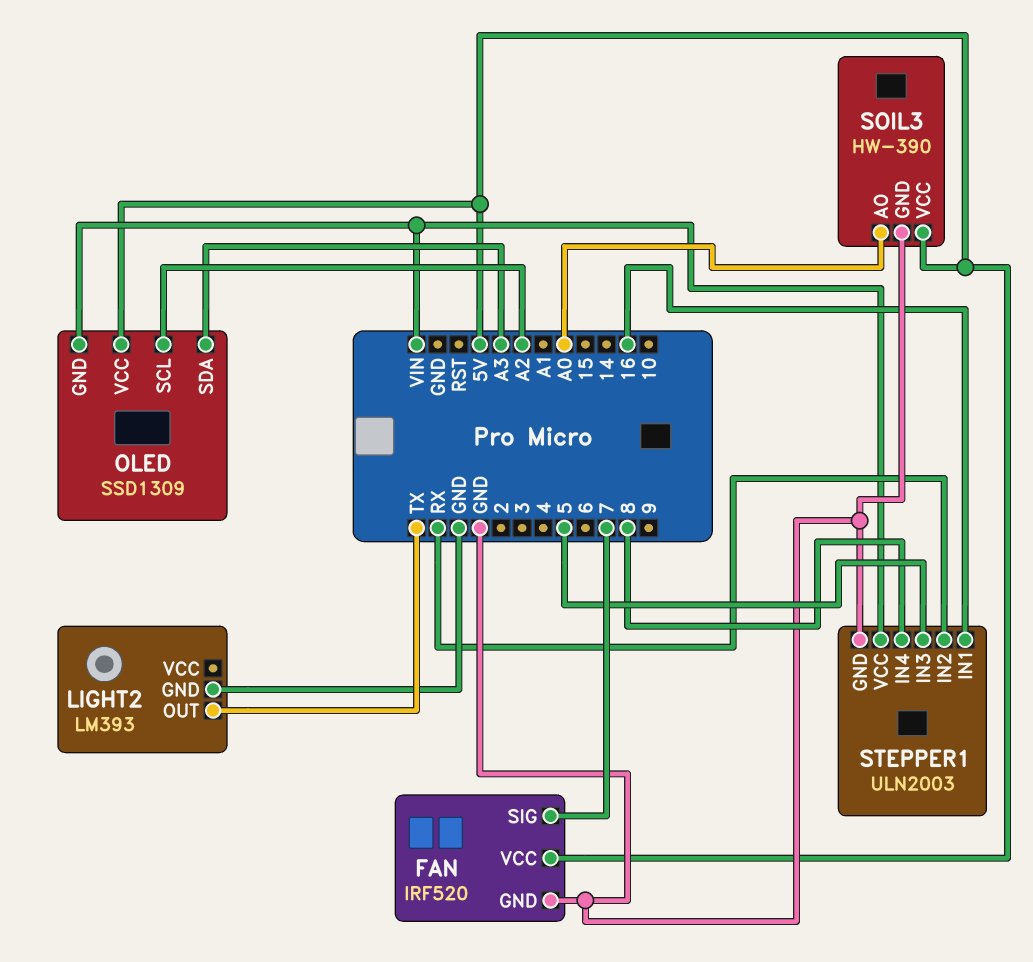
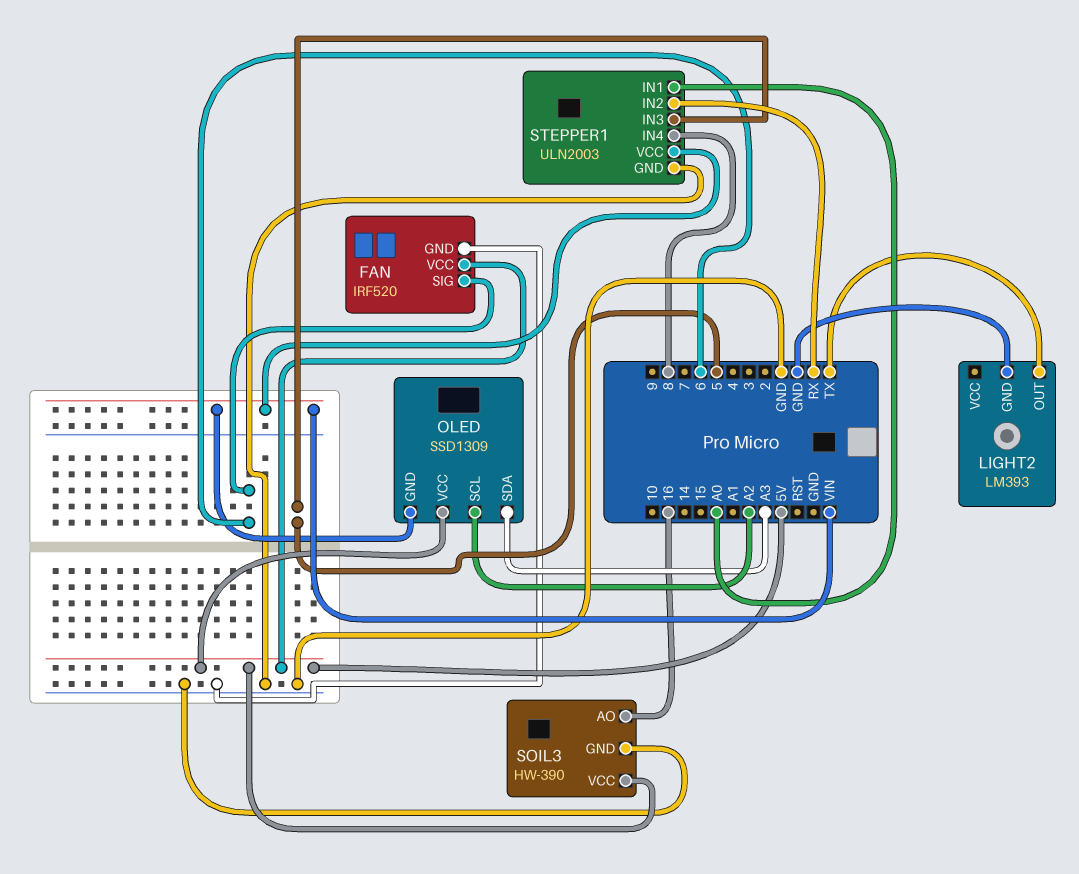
FAN pin SIG: 7 -> 6
SOIL3 pin AO: A0 -> 16
STEPPER1 pin IN1: 16 -> A0

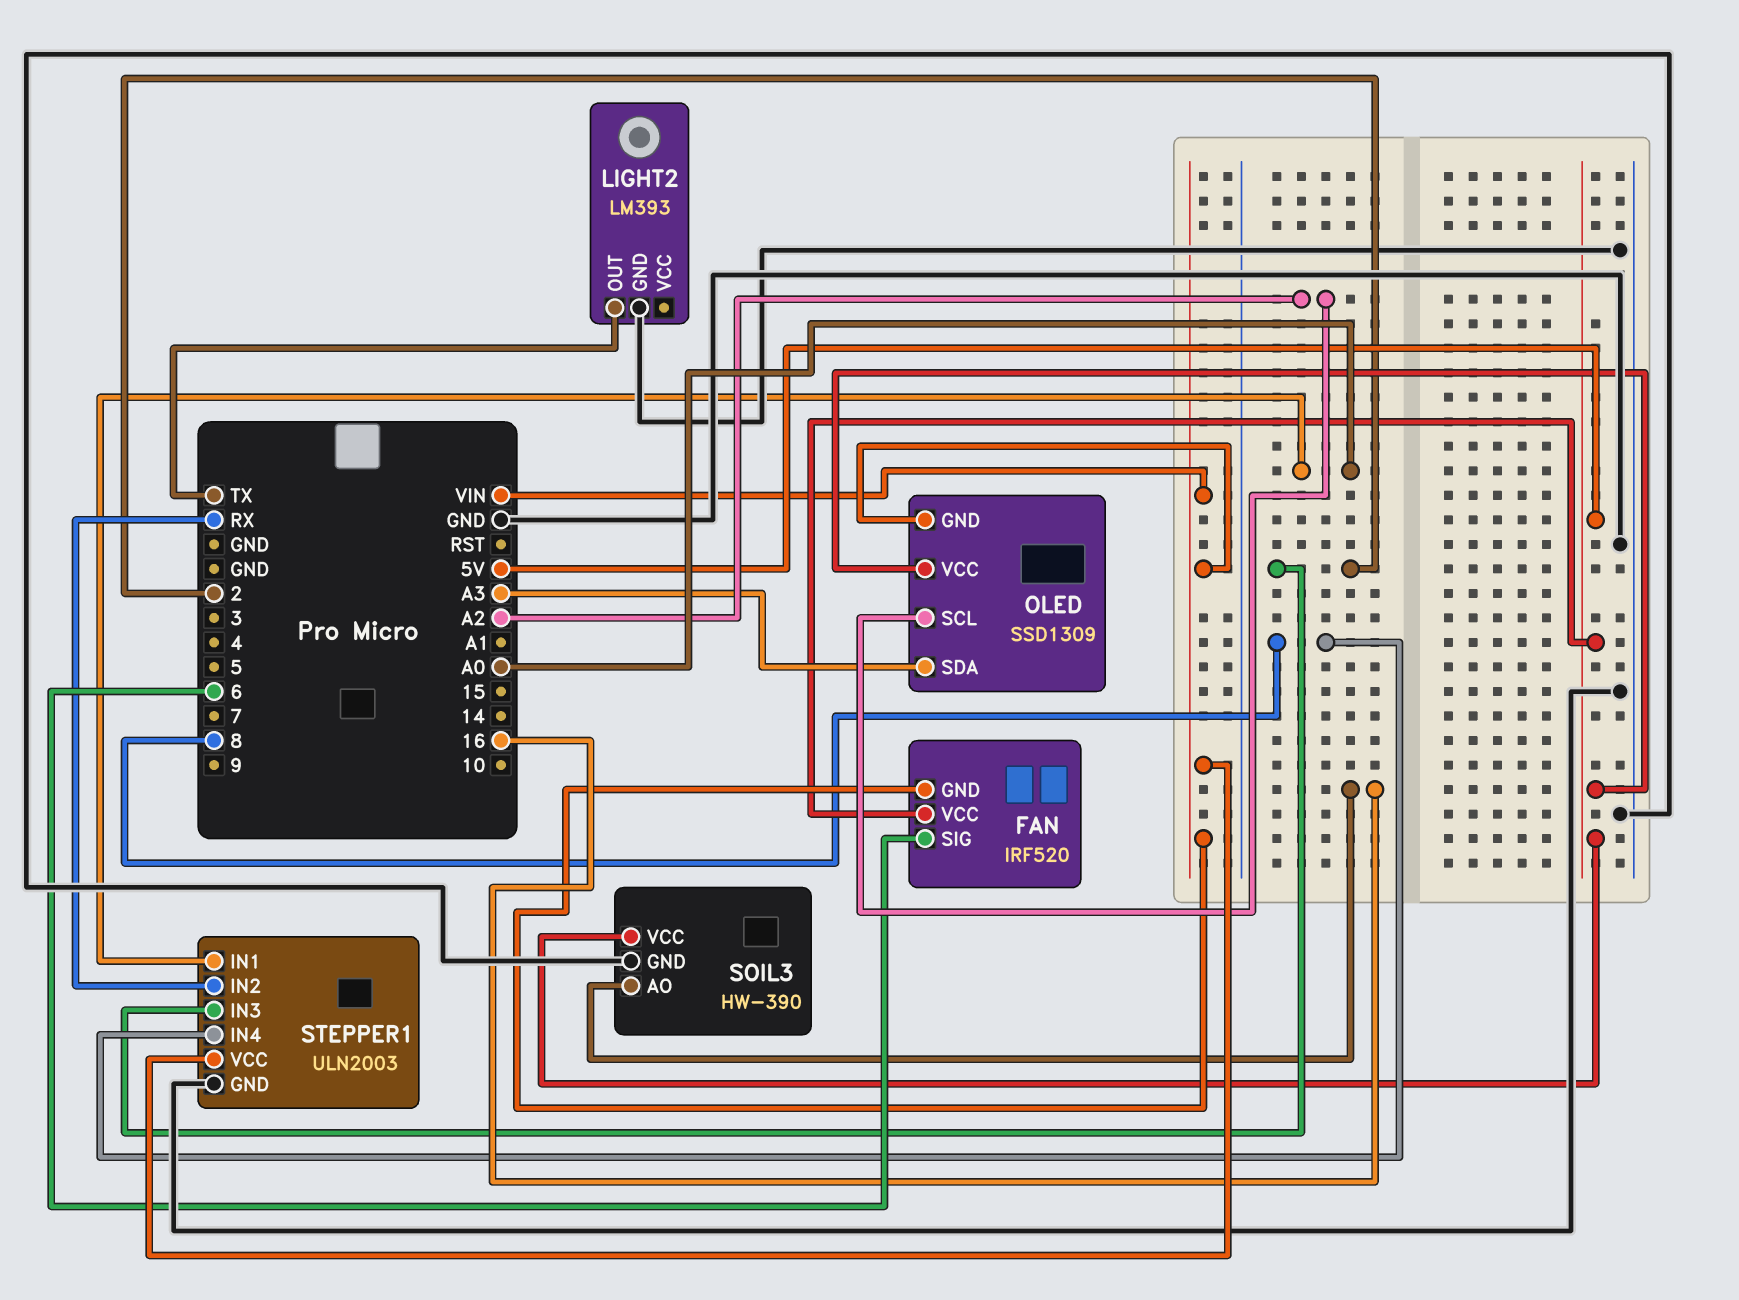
FAN pin GND: GND -> VIN
STEPPER1 pin IN3: 5 -> 2

